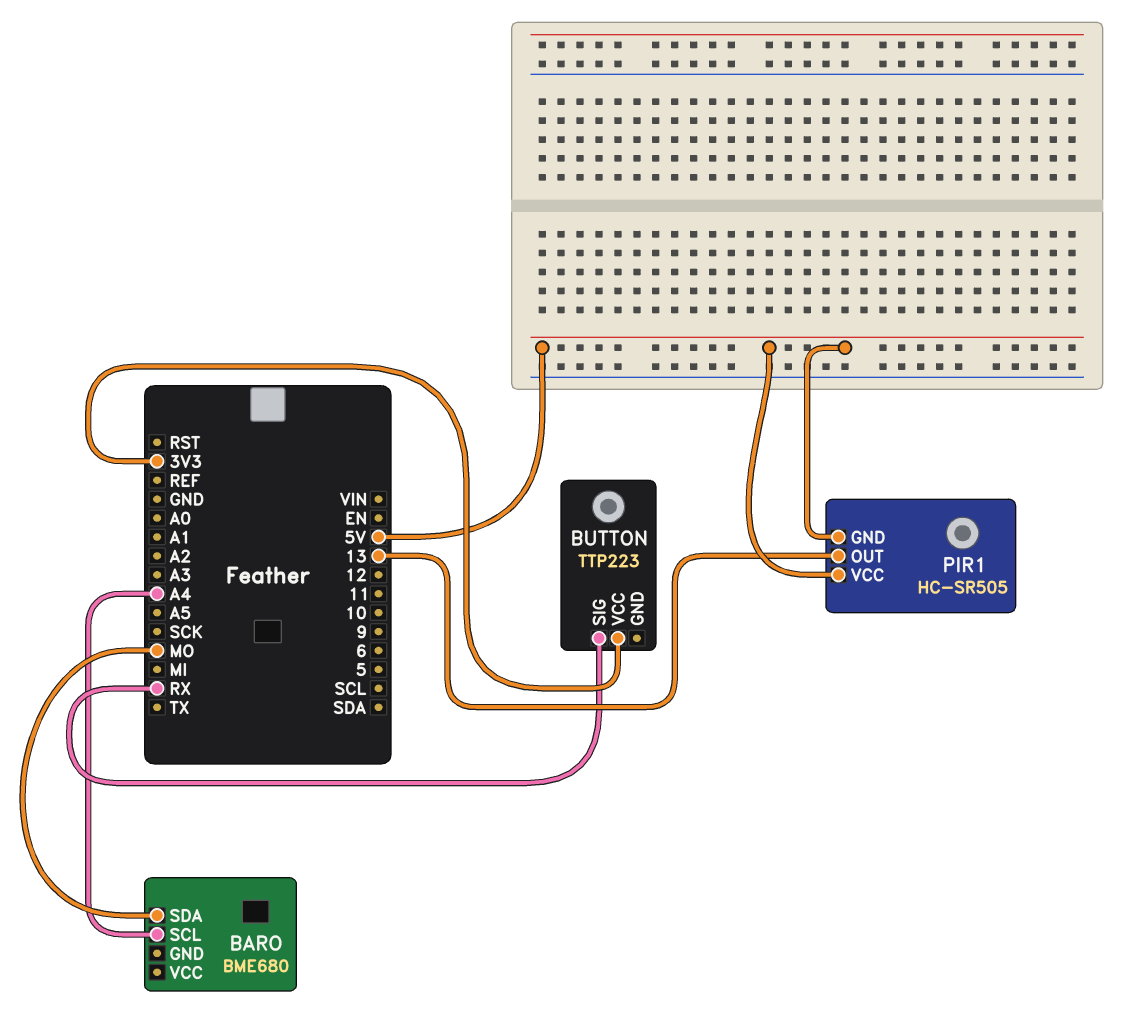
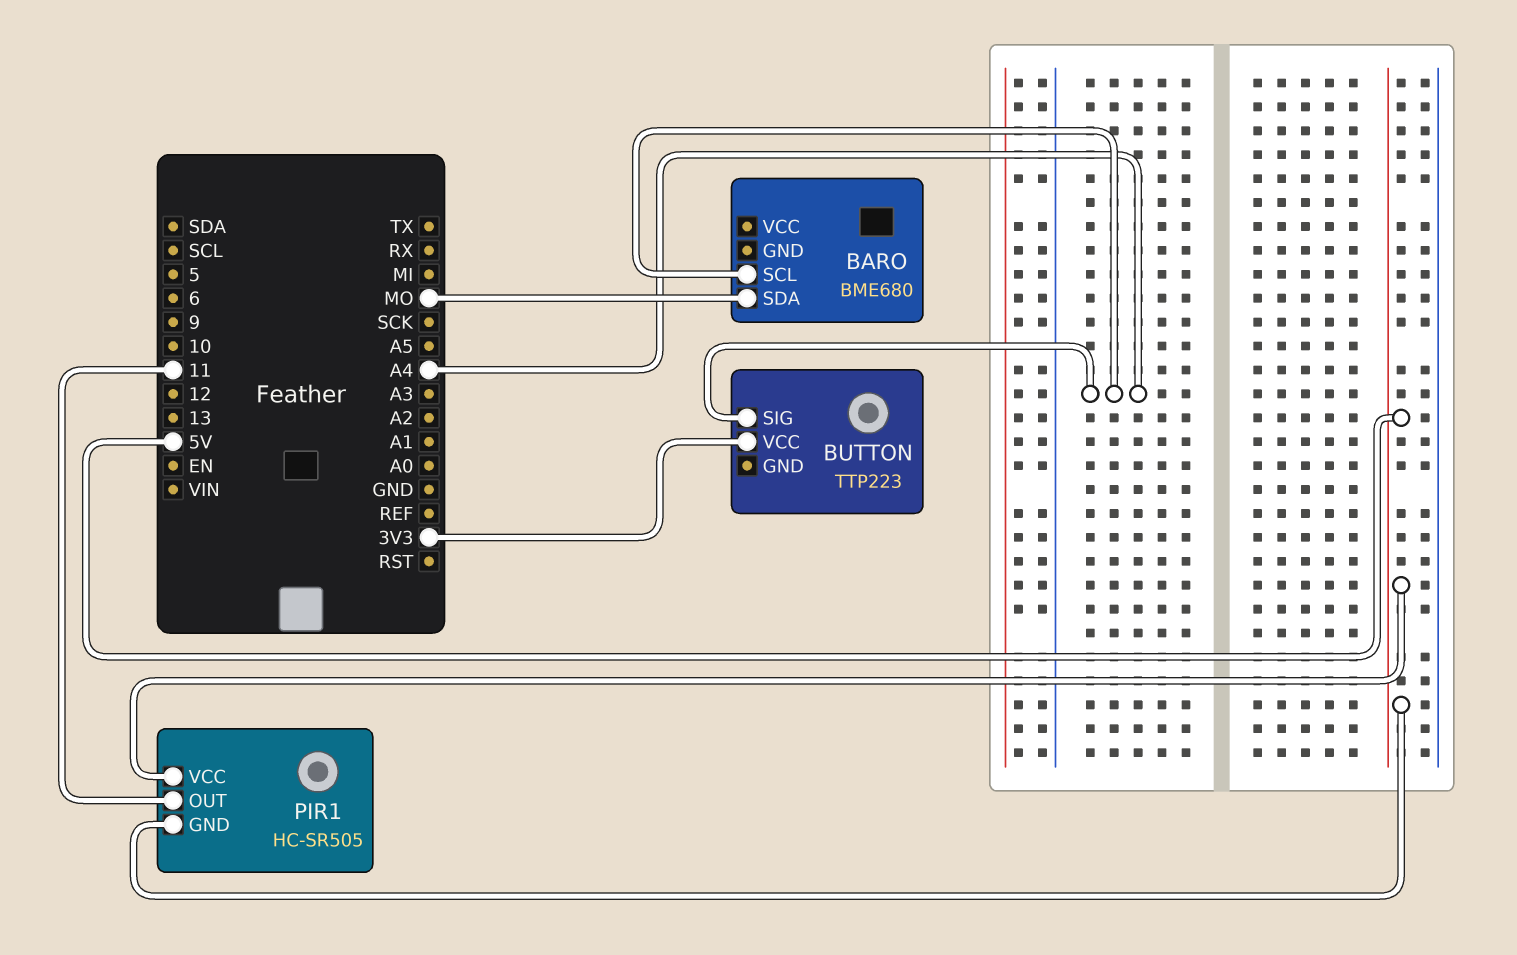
BUTTON pin SIG: RX -> A4
PIR1 pin OUT: 13 -> 11

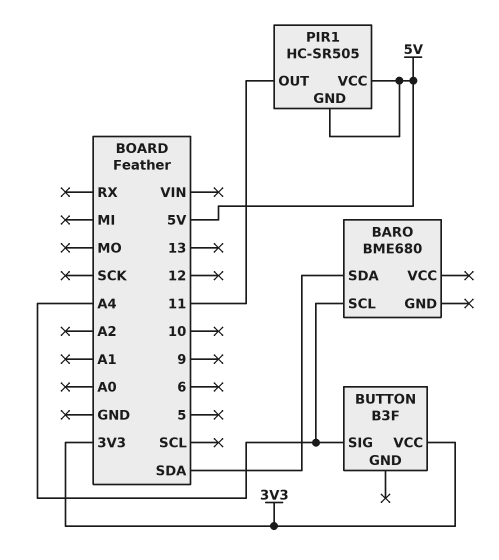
BARO pin SDA: MO -> SDA
BUTTON: TTP223 -> B3F

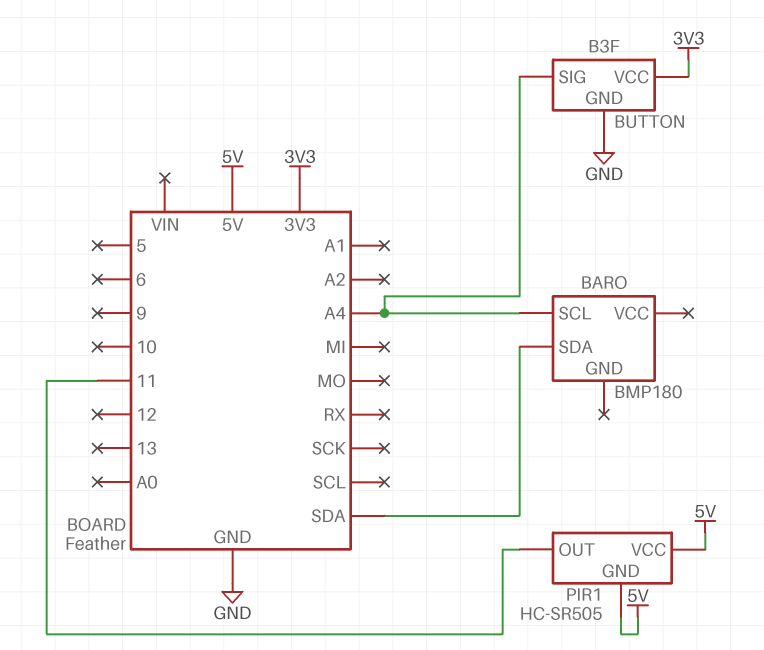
BARO: BME680 -> BMP180
BUTTON pin GND: none -> GND

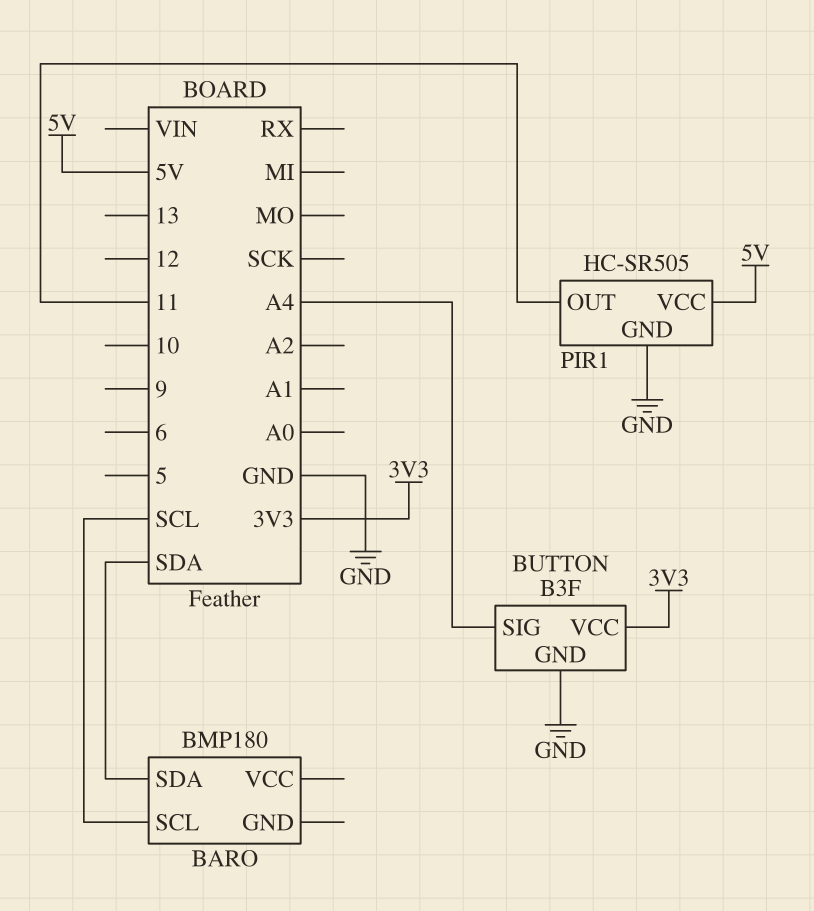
BARO pin SCL: A4 -> SCL
PIR1 pin GND: 5V -> GND

